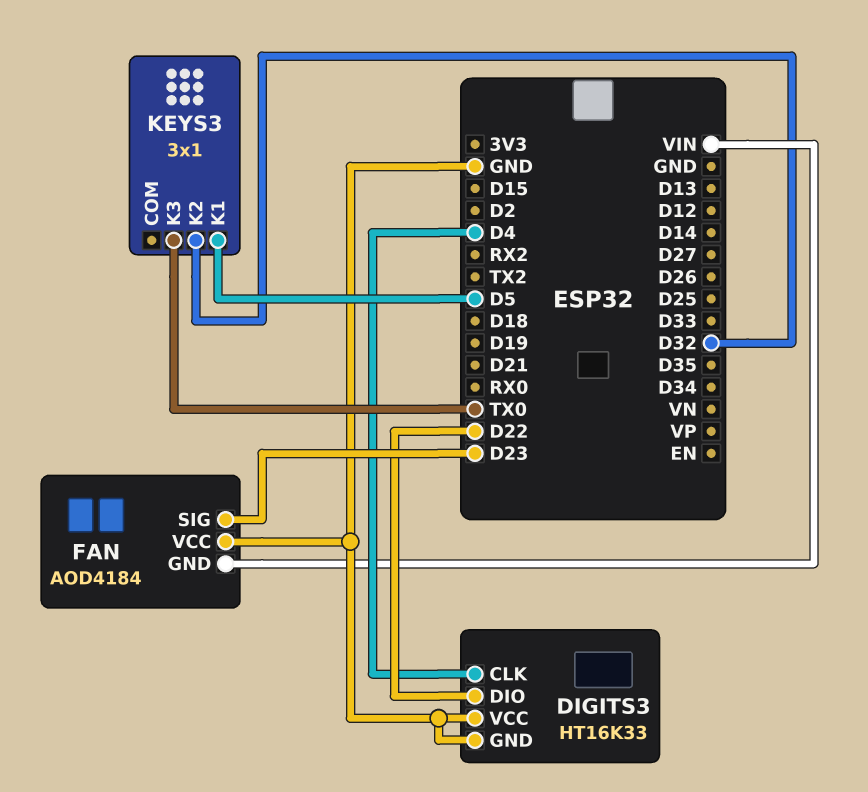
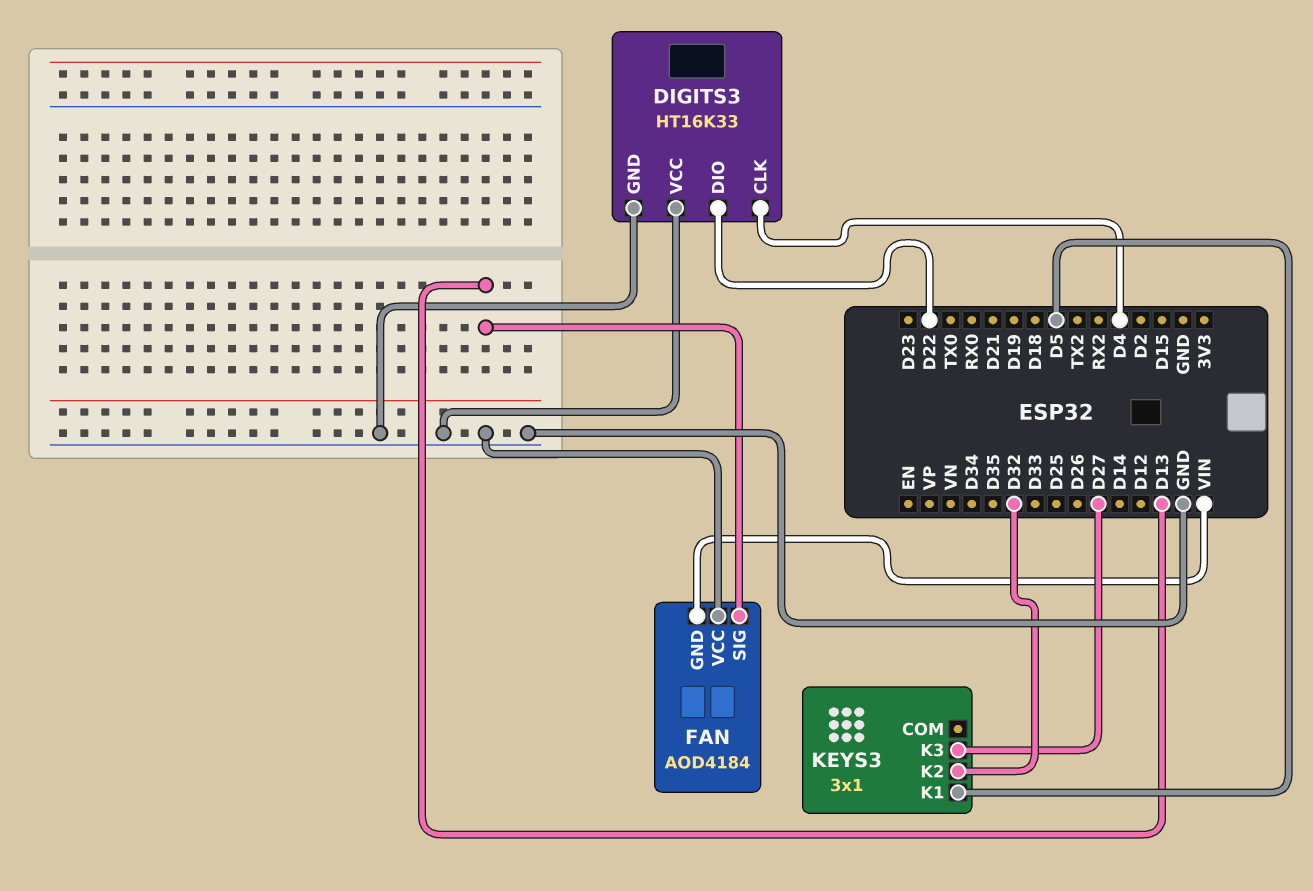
FAN pin SIG: D23 -> D13
KEYS3 pin K3: TX0 -> D27

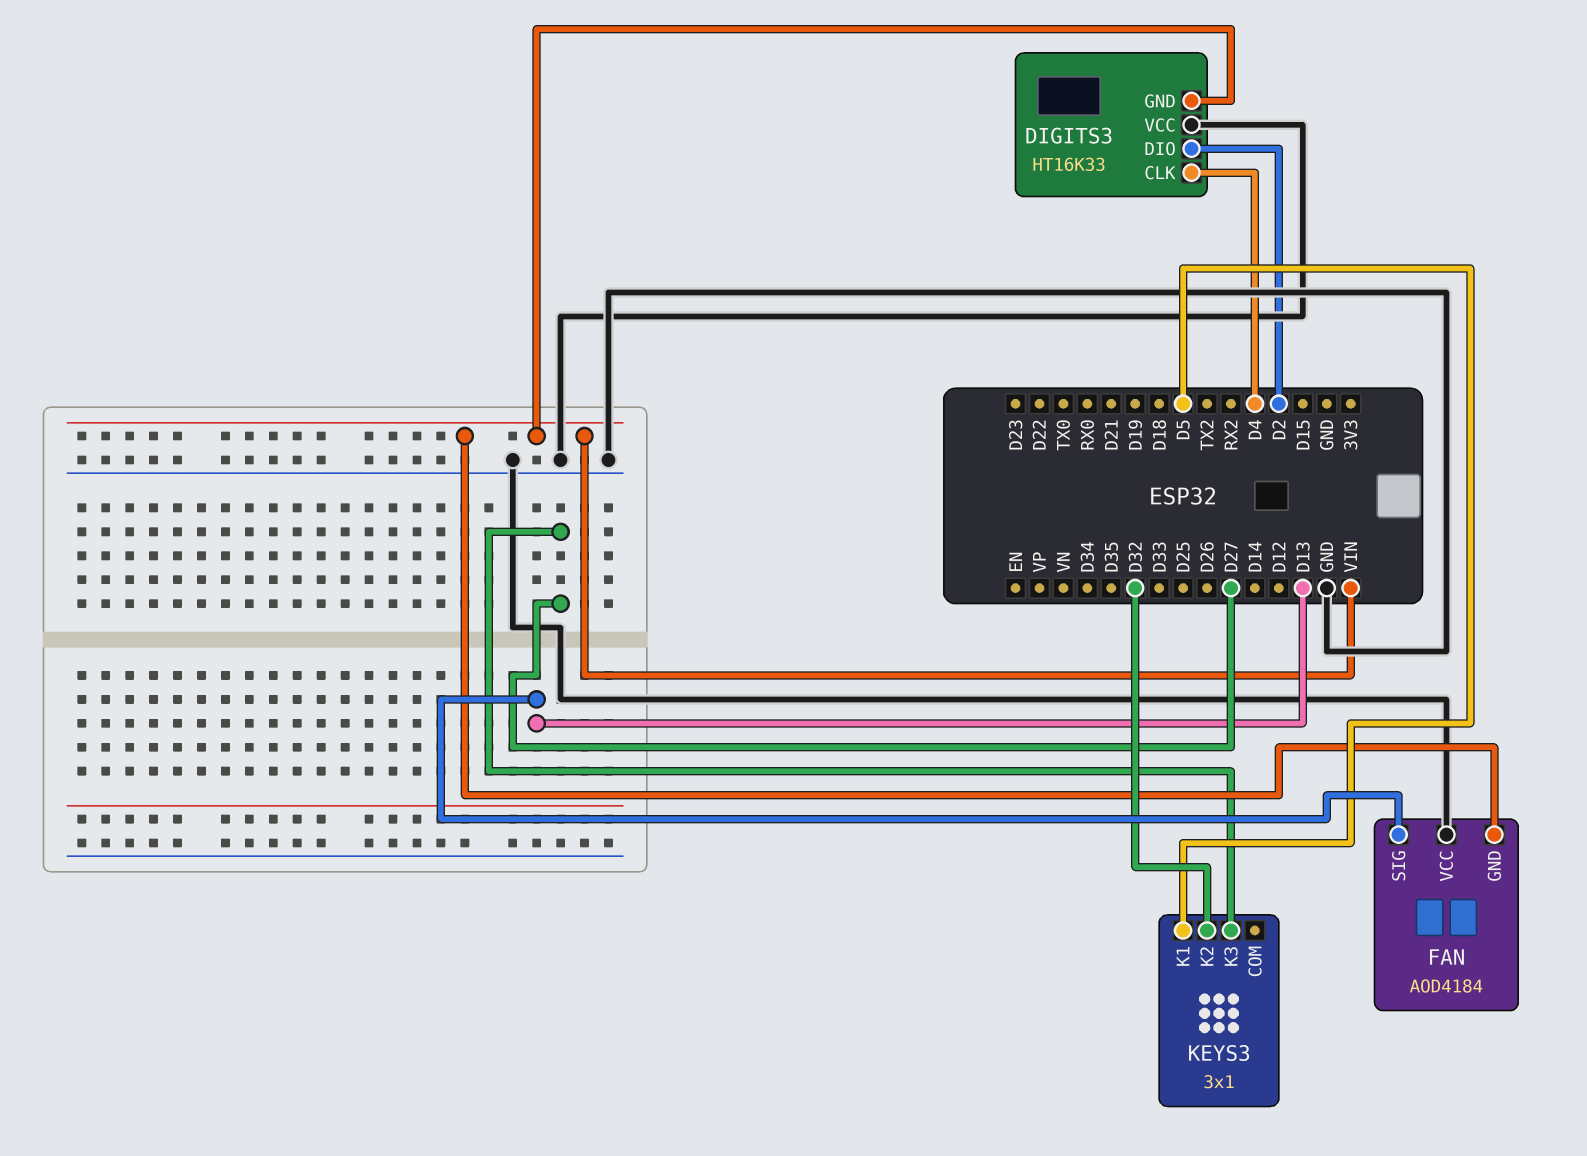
DIGITS3 pin DIO: D22 -> D2
DIGITS3 pin GND: GND -> VIN

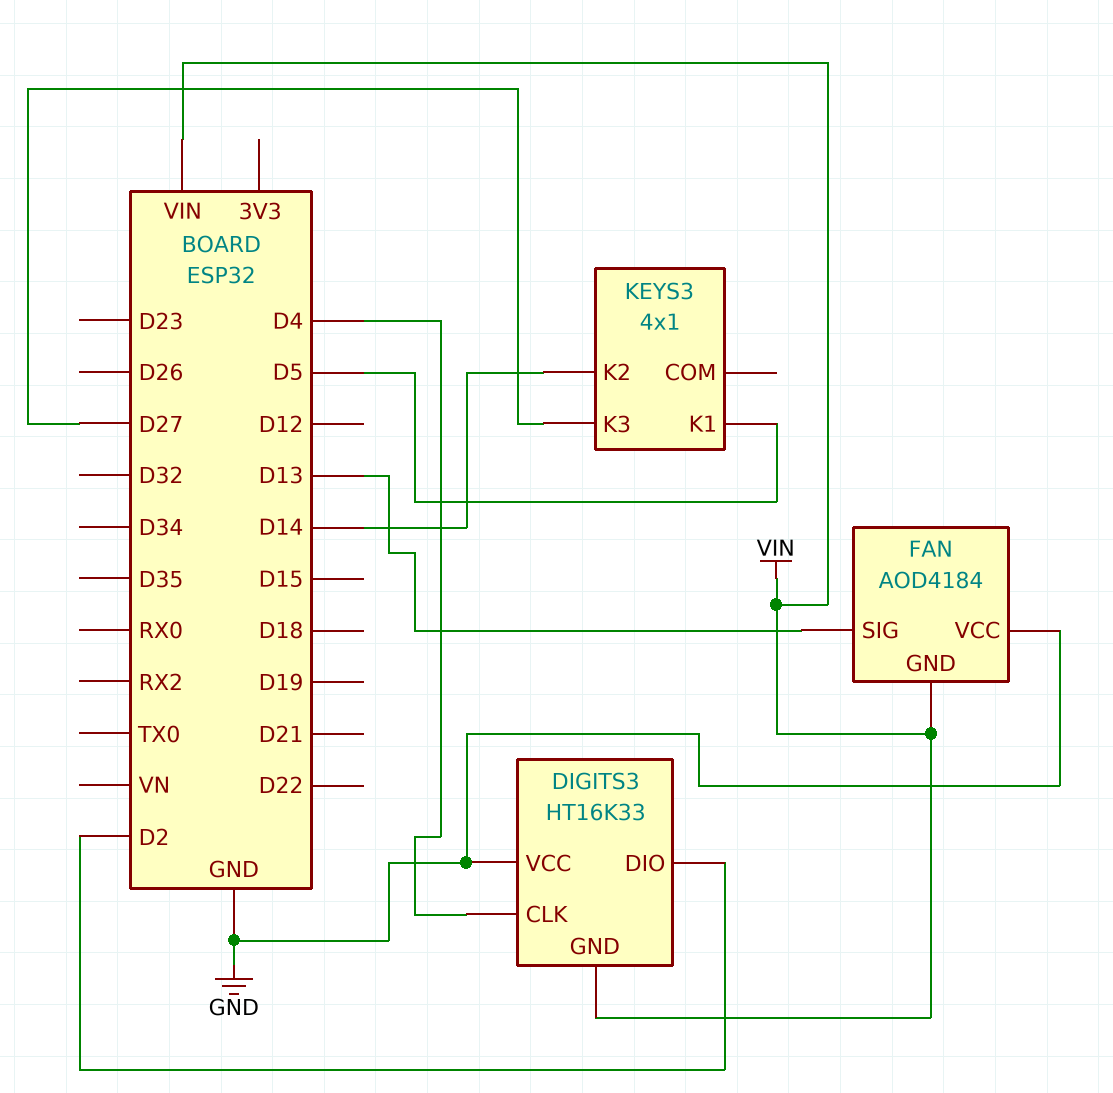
KEYS3: 3x1 -> 4x1
KEYS3 pin K2: D32 -> D14

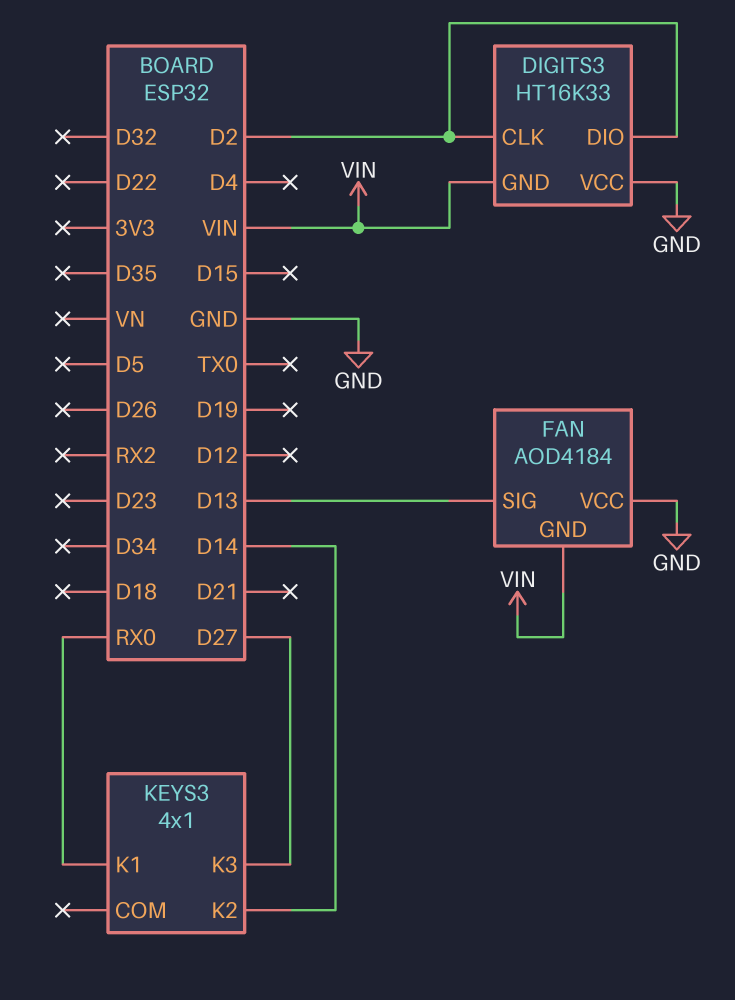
DIGITS3 pin CLK: D4 -> D2
KEYS3 pin K1: D5 -> RX0

